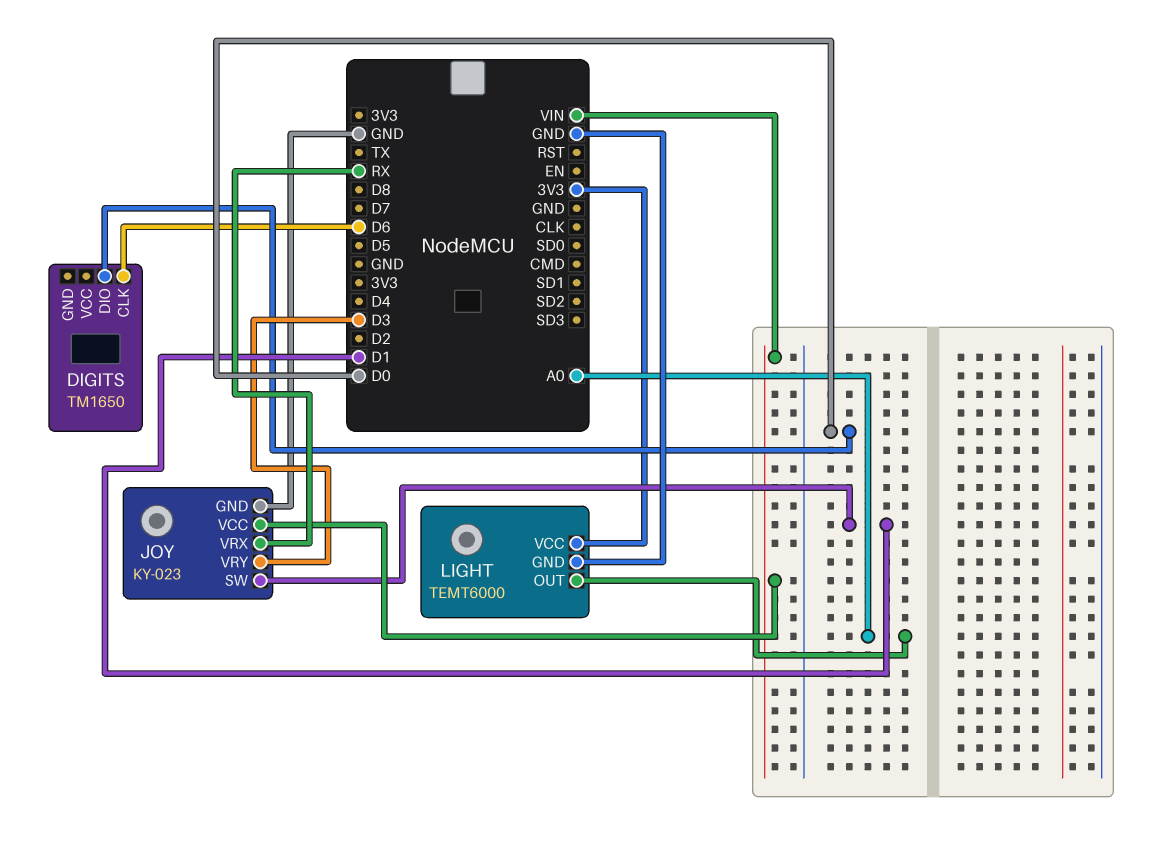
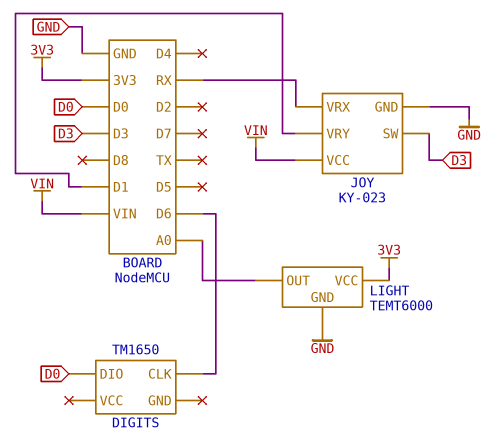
JOY pin SW: D1 -> D3
JOY pin VRY: D3 -> D1

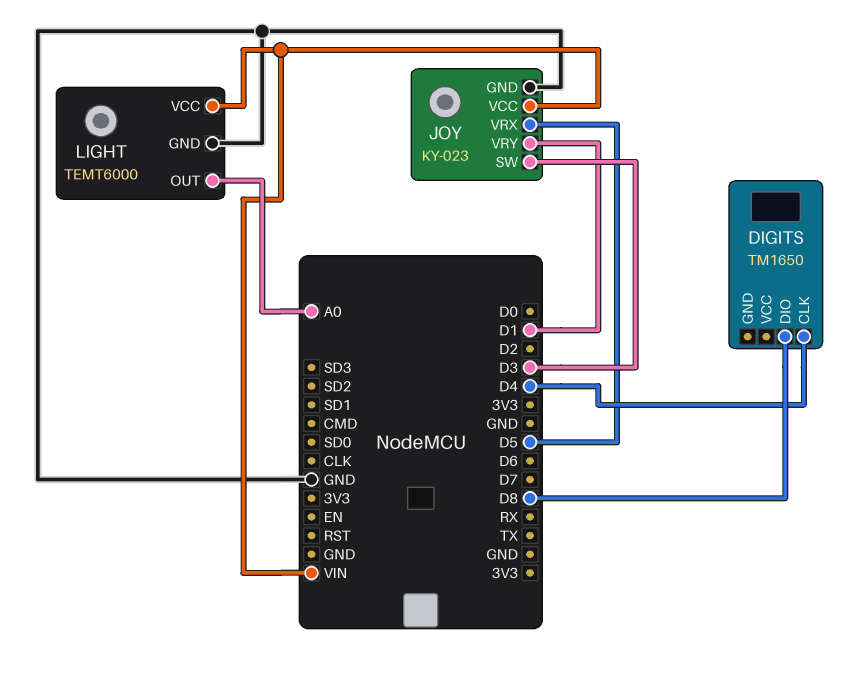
DIGITS pin CLK: D6 -> D4
DIGITS pin DIO: D0 -> D8
JOY pin VRX: RX -> D5
LIGHT pin VCC: 3V3 -> VIN

